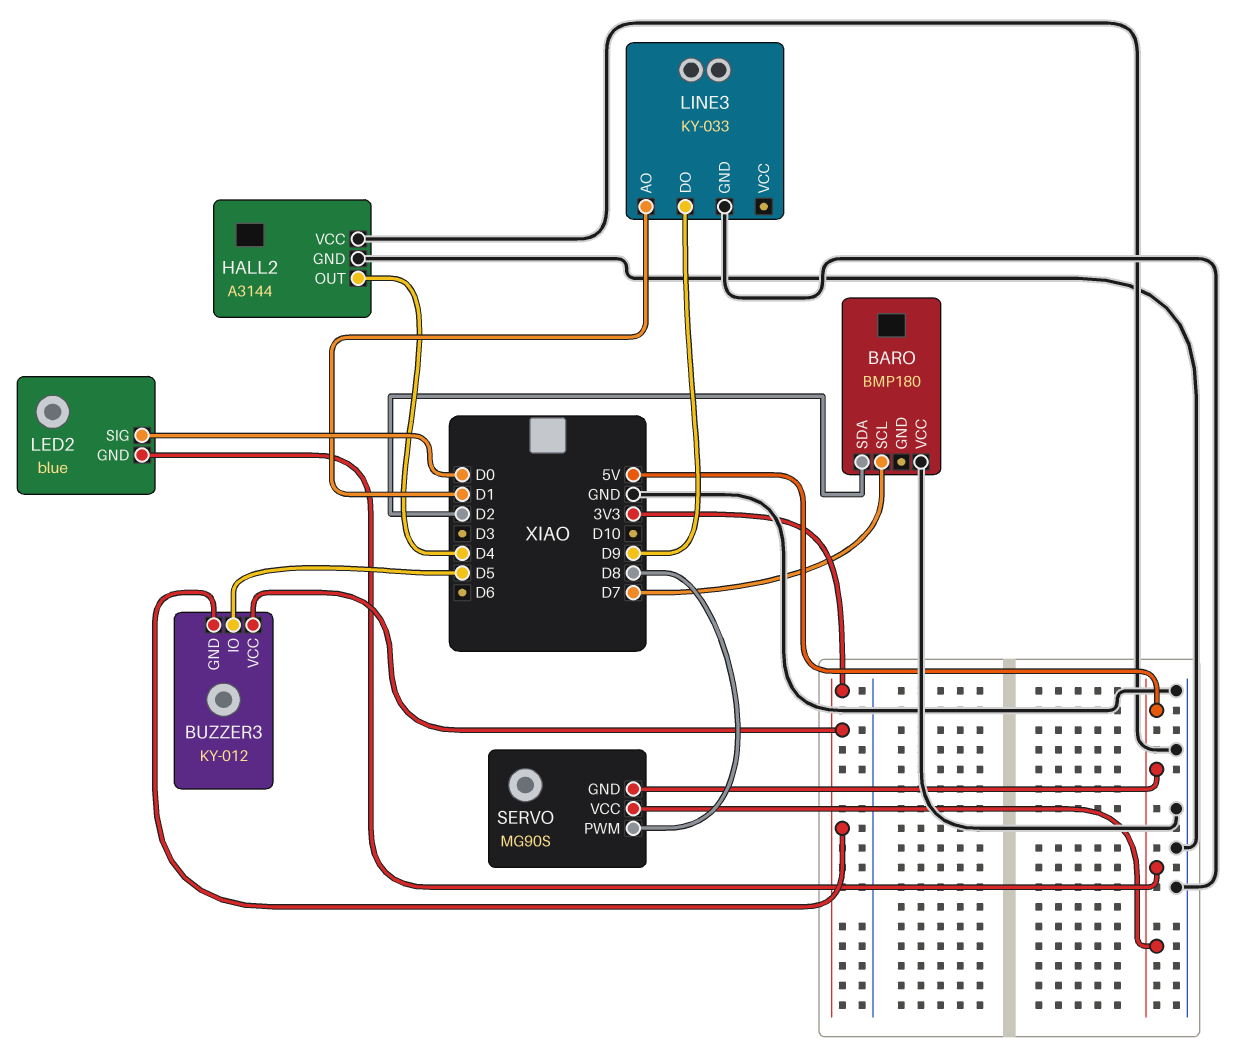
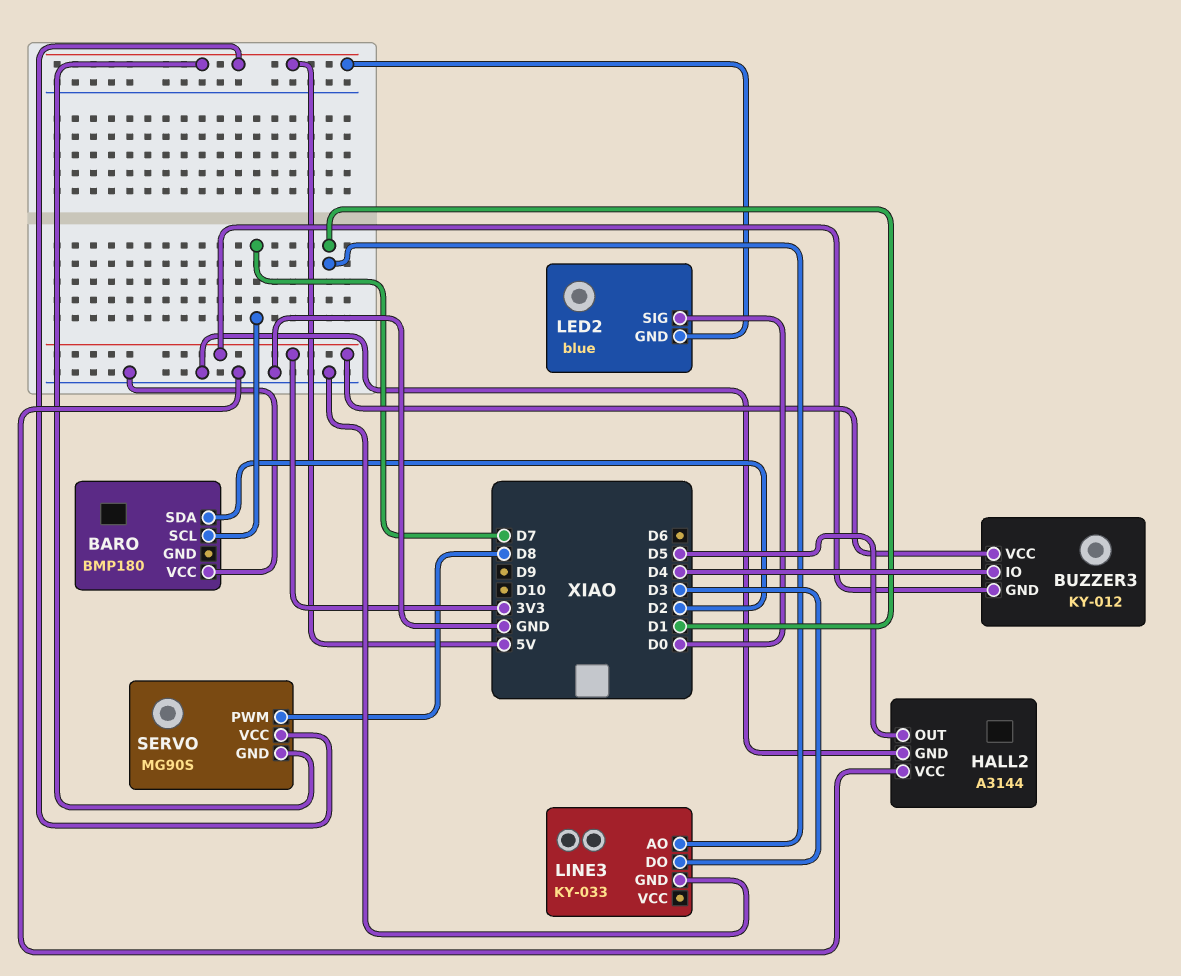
BUZZER3 pin IO: D5 -> D4
HALL2 pin OUT: D4 -> D5
LINE3 pin DO: D9 -> D3

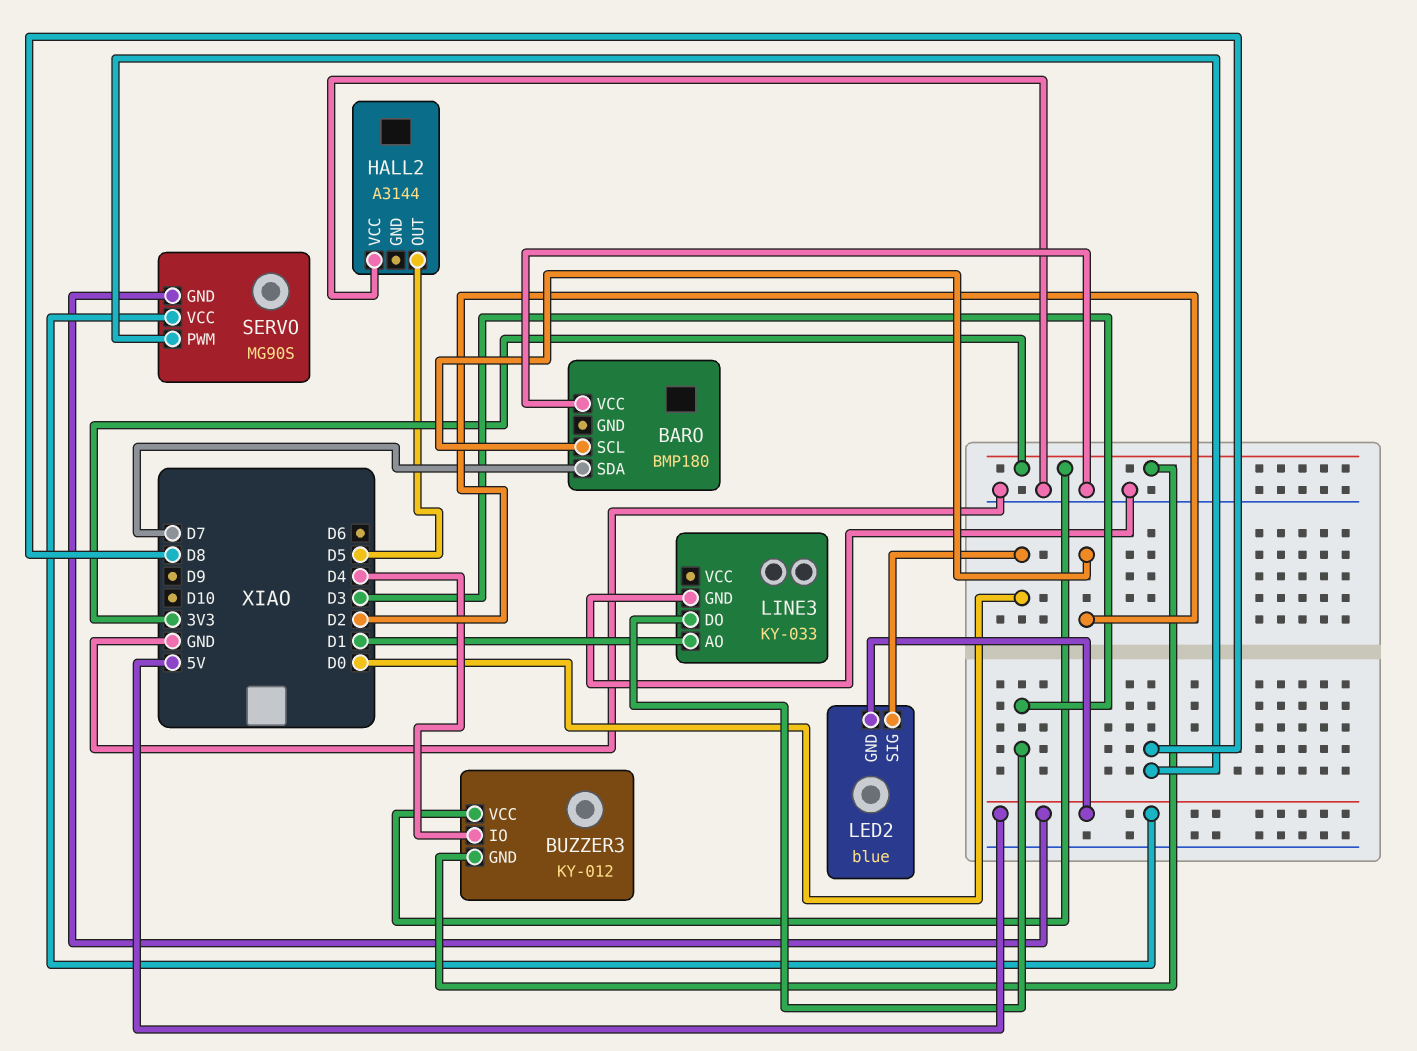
BARO pin SCL: D7 -> D2
BARO pin SDA: D2 -> D7
HALL2 pin GND: GND -> none

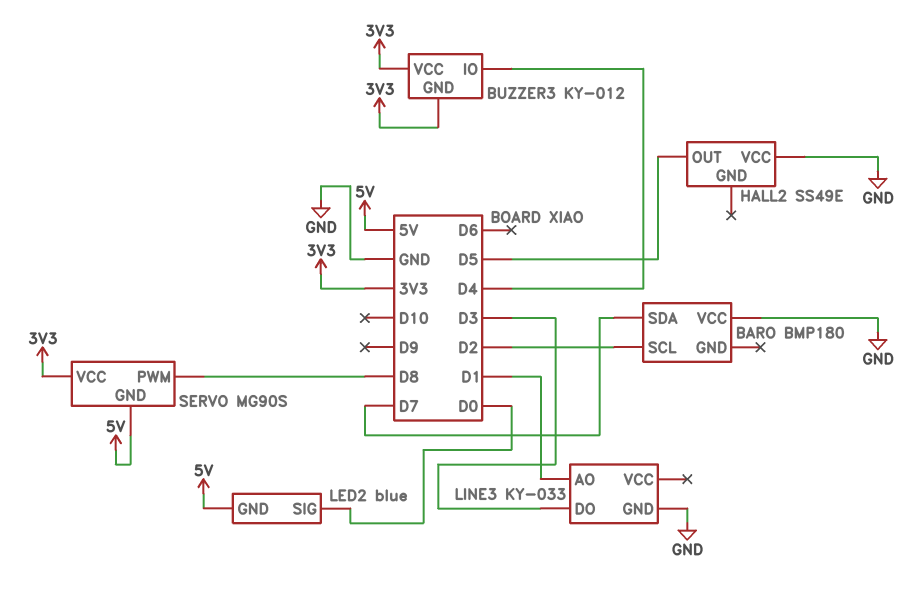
HALL2: A3144 -> SS49E
SERVO pin VCC: 5V -> 3V3

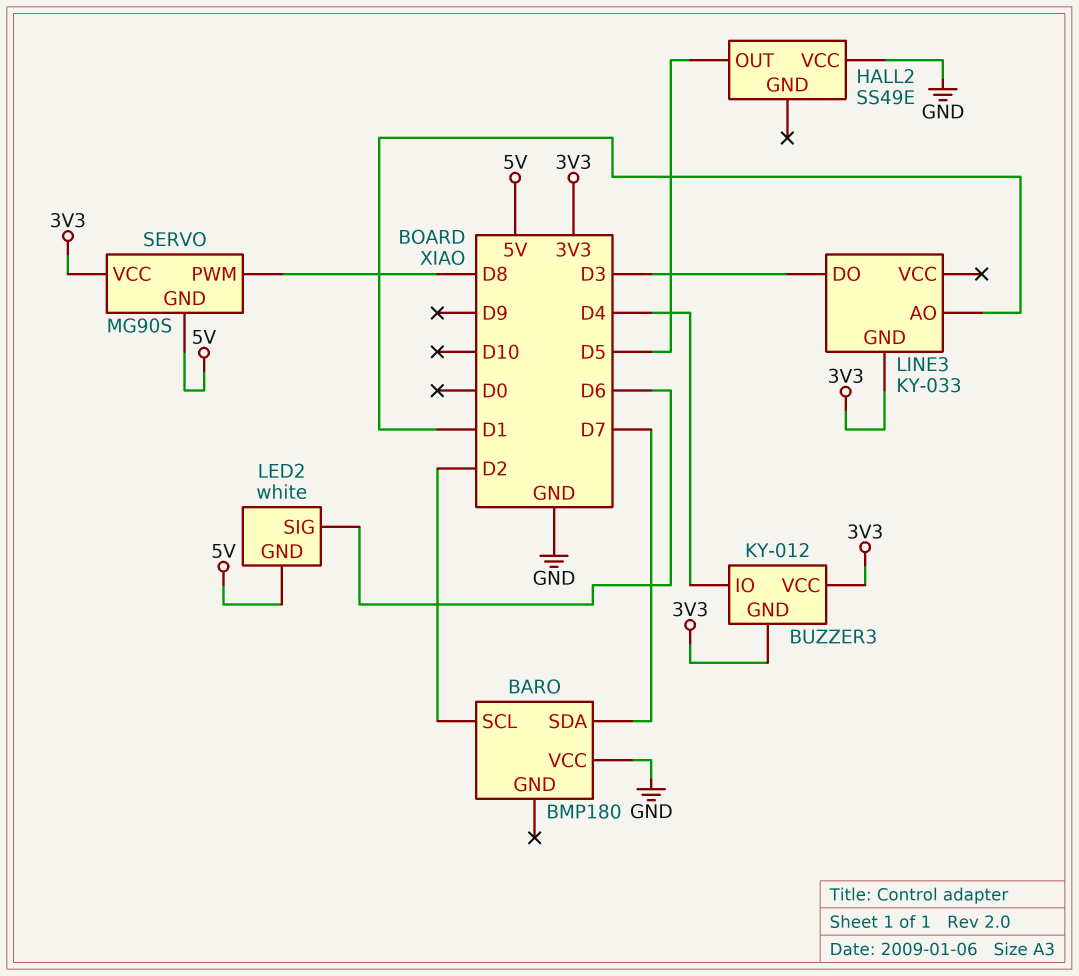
LED2: blue -> white
LED2 pin SIG: D0 -> D6
LINE3 pin GND: GND -> 3V3

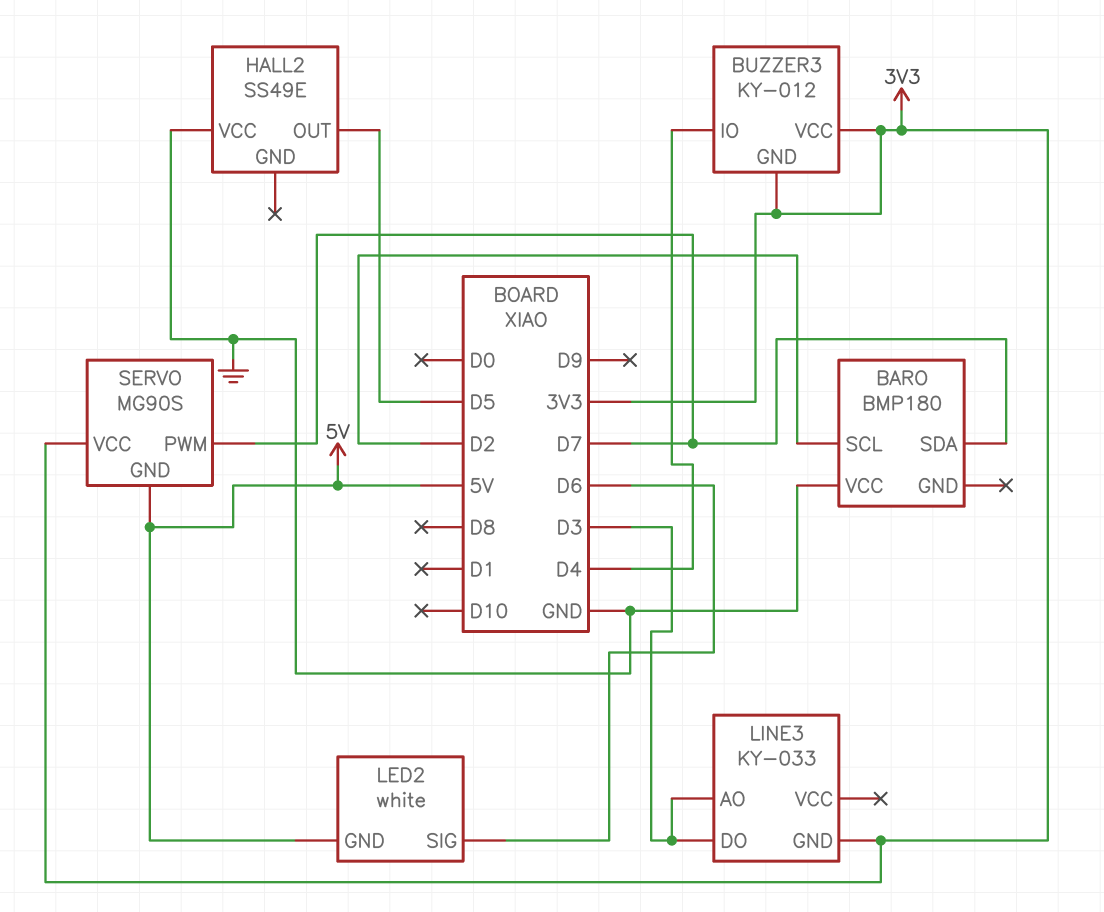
LINE3 pin AO: D1 -> D3
SERVO pin PWM: D8 -> D7

